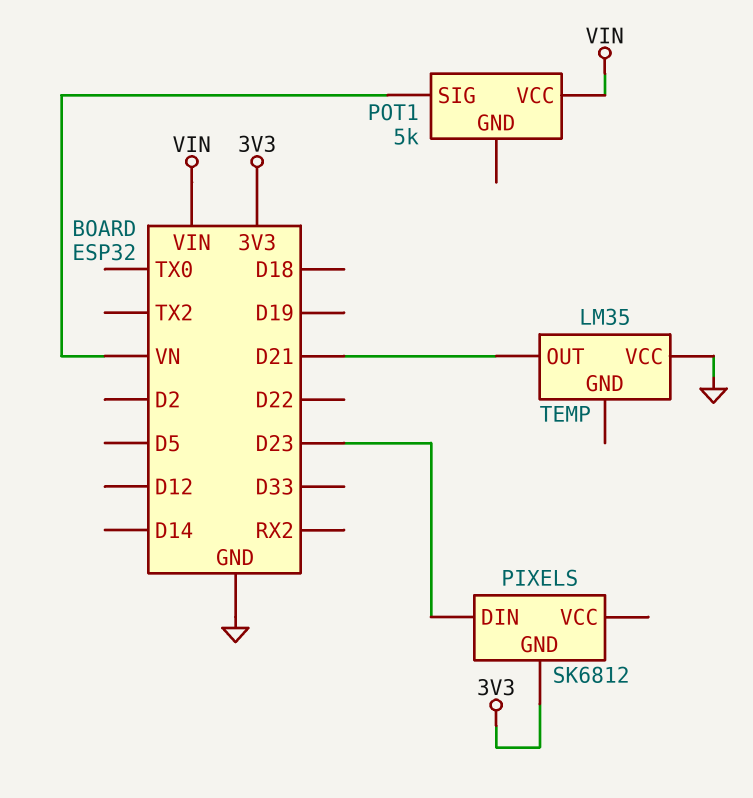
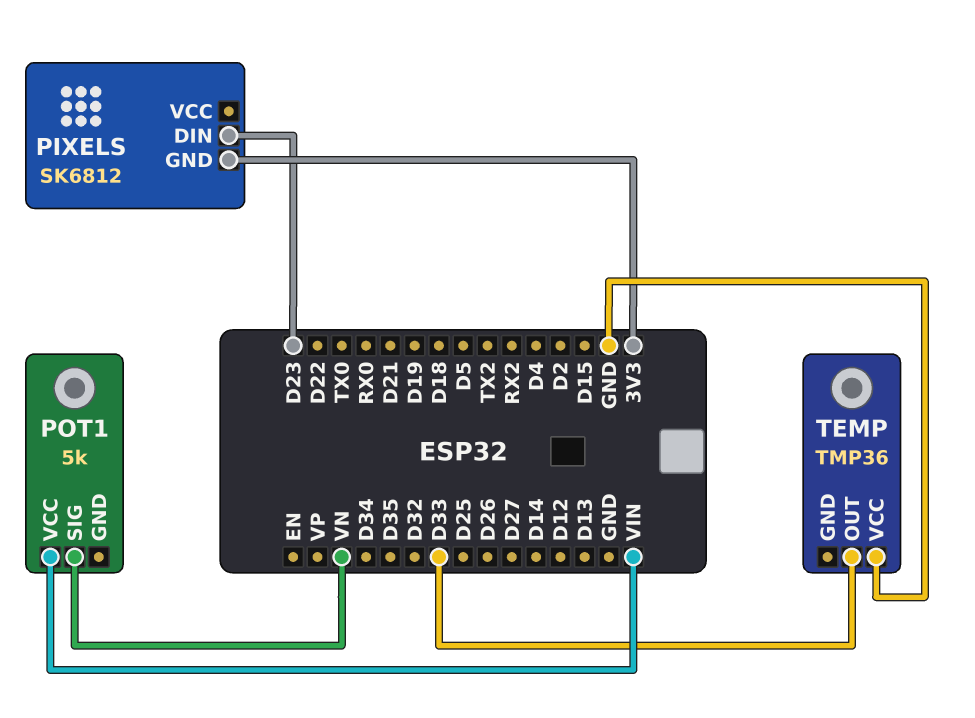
TEMP: LM35 -> TMP36
TEMP pin OUT: D21 -> D33

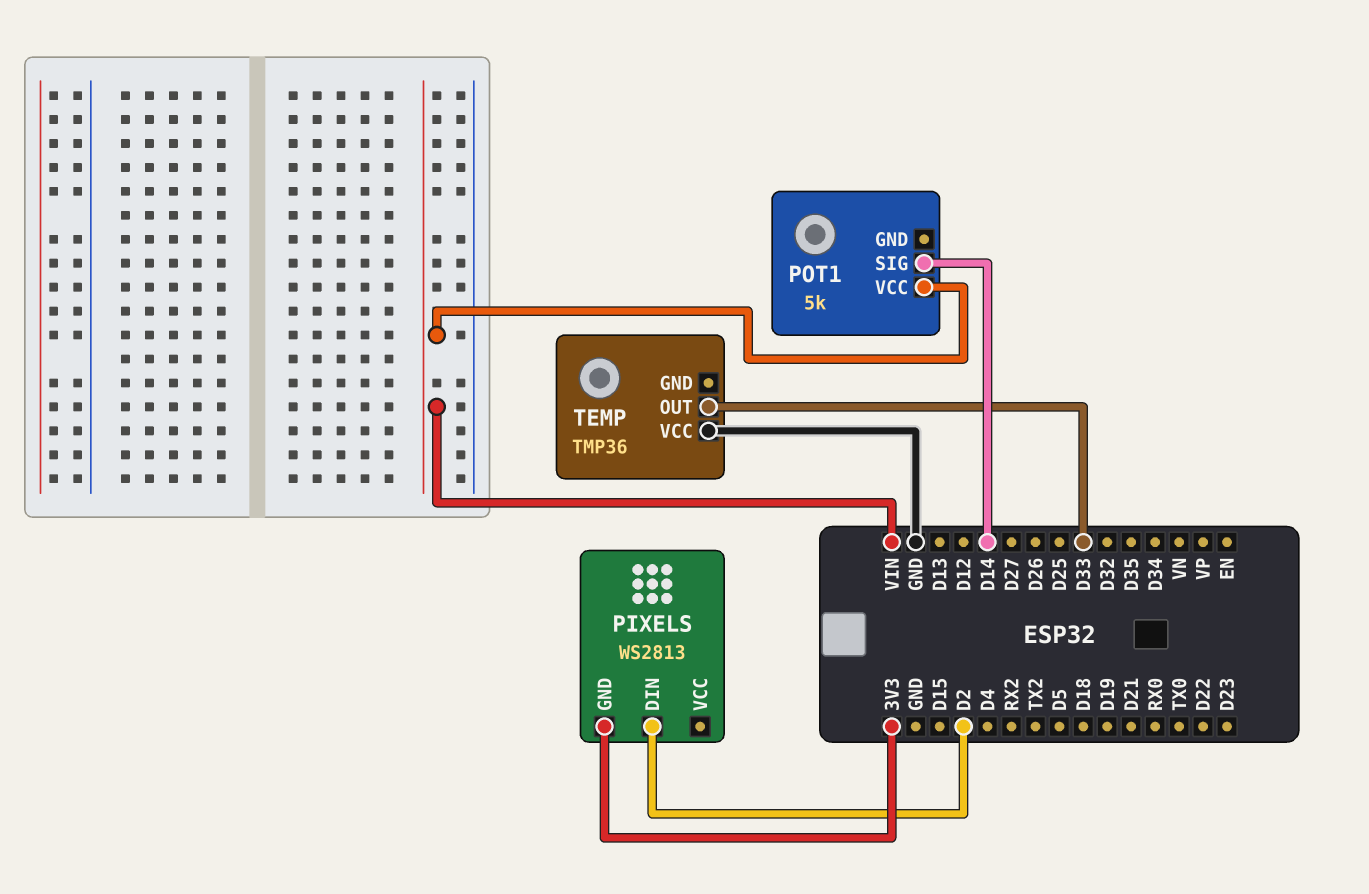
PIXELS: SK6812 -> WS2813
PIXELS pin DIN: D23 -> D2
POT1 pin SIG: VN -> D14

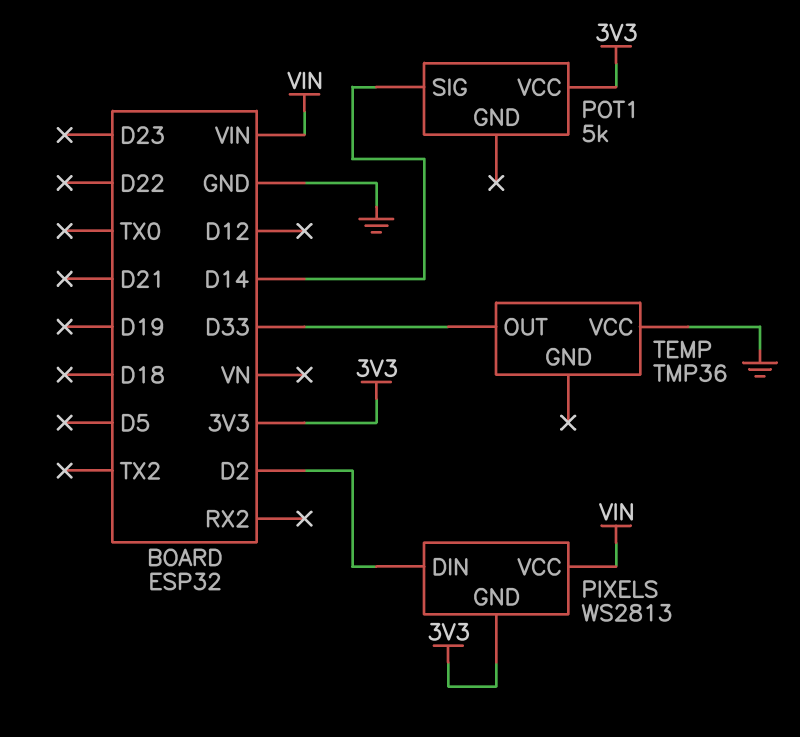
PIXELS pin VCC: none -> VIN
POT1 pin VCC: VIN -> 3V3

